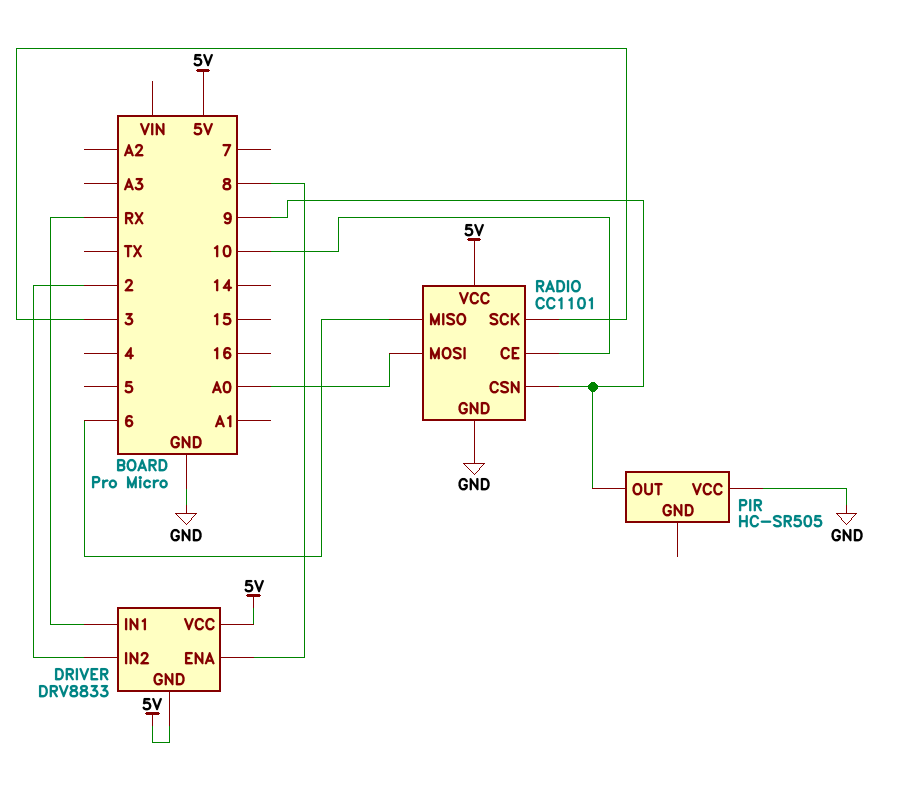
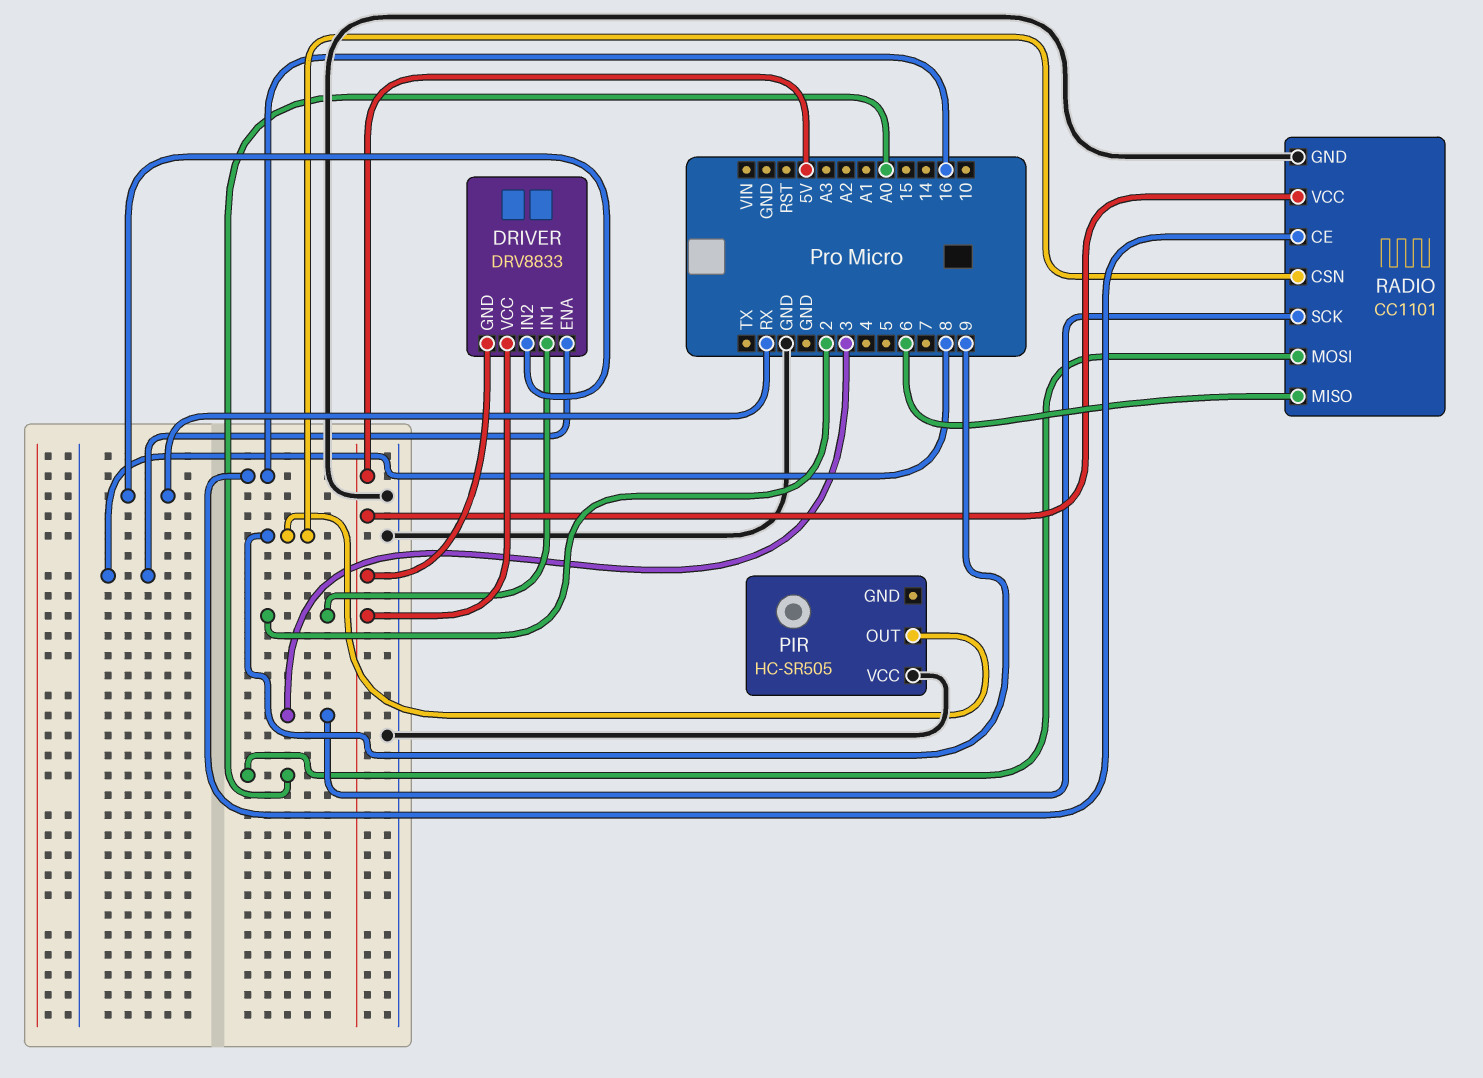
DRIVER pin IN1: RX -> 2
DRIVER pin IN2: 2 -> RX
RADIO pin CE: 10 -> 16

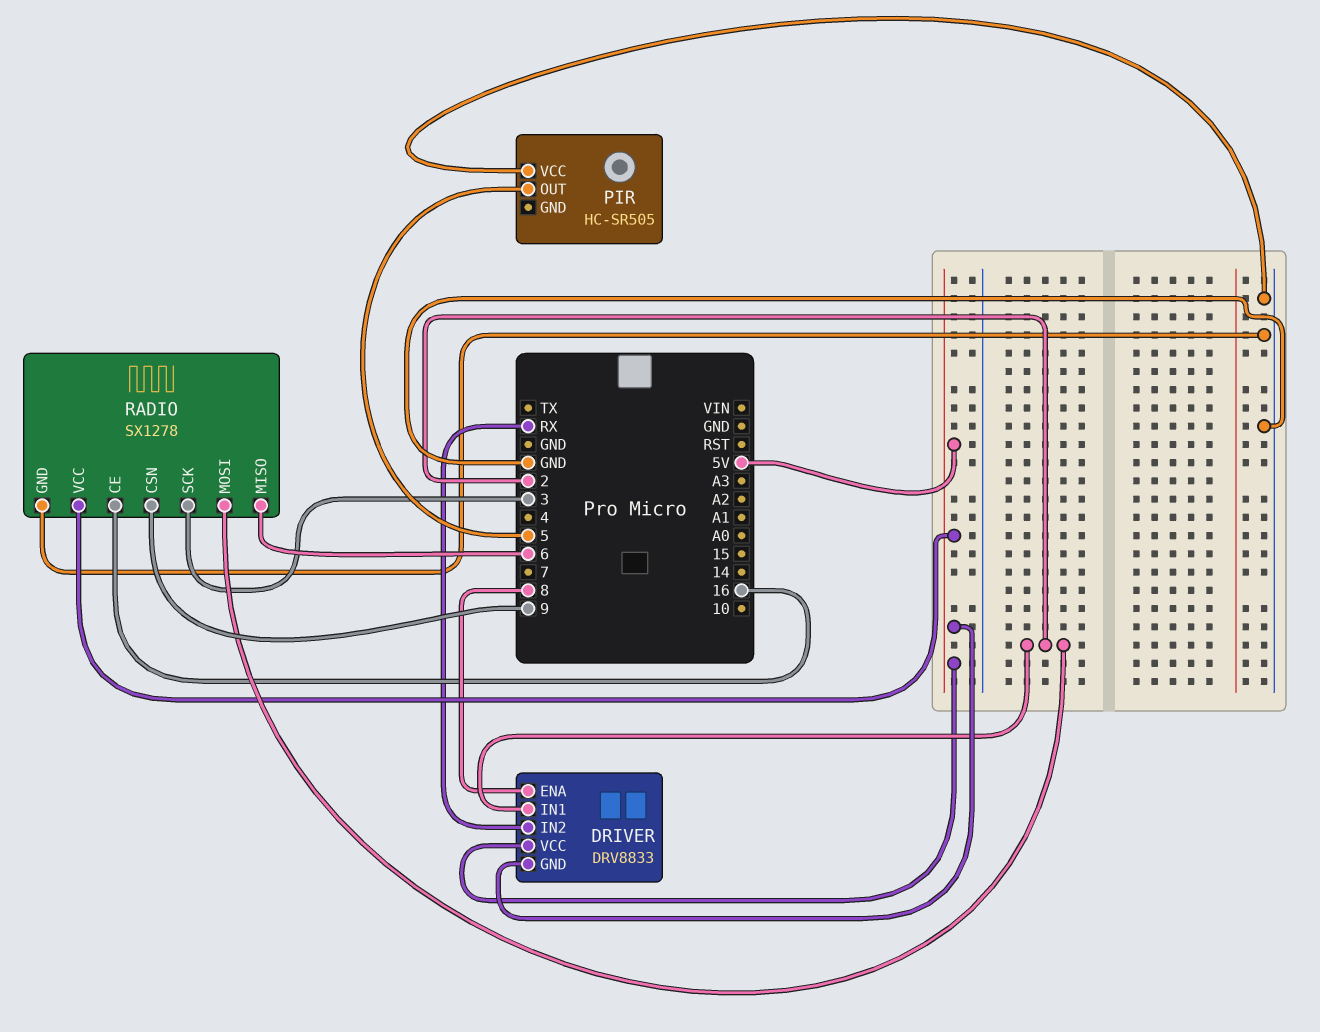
PIR pin OUT: 9 -> 5
RADIO: CC1101 -> SX1278
RADIO pin MOSI: A0 -> 2

